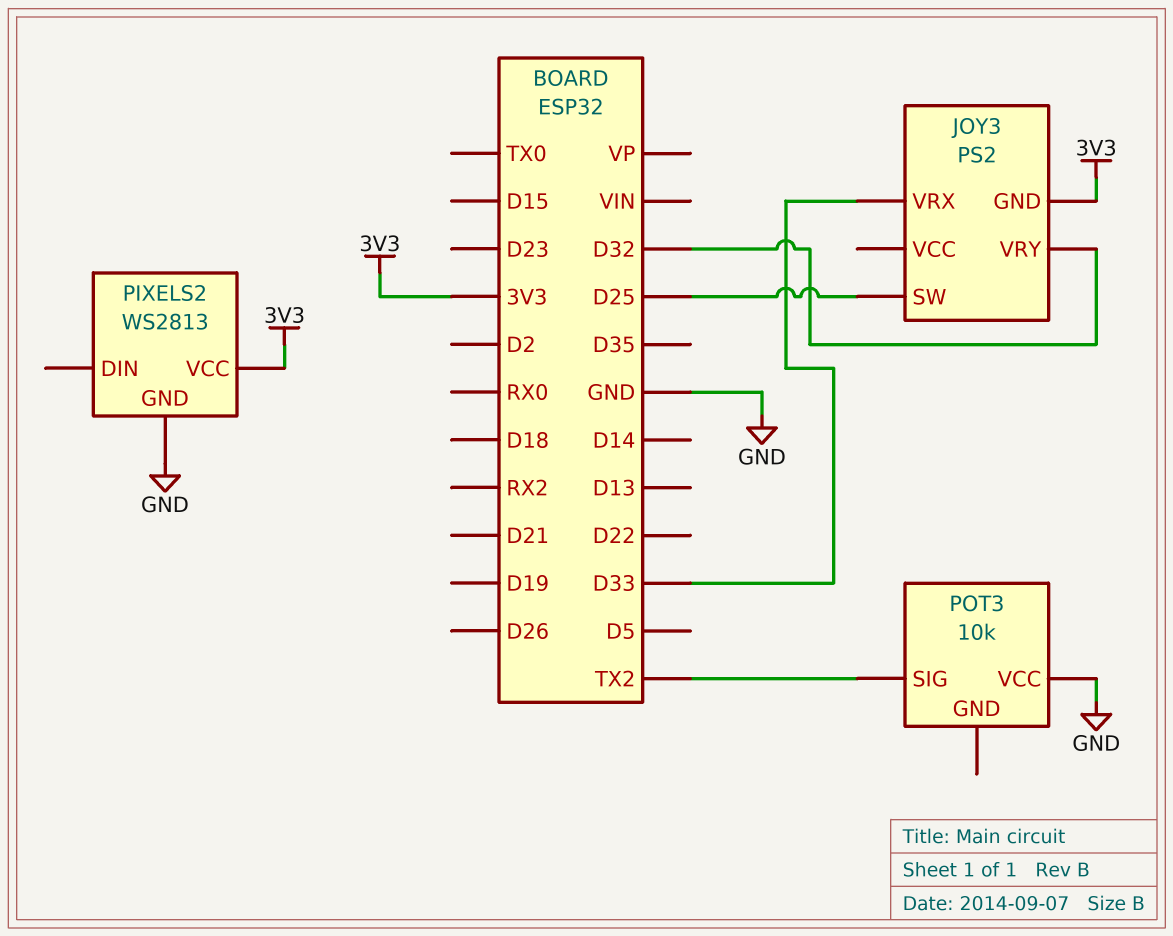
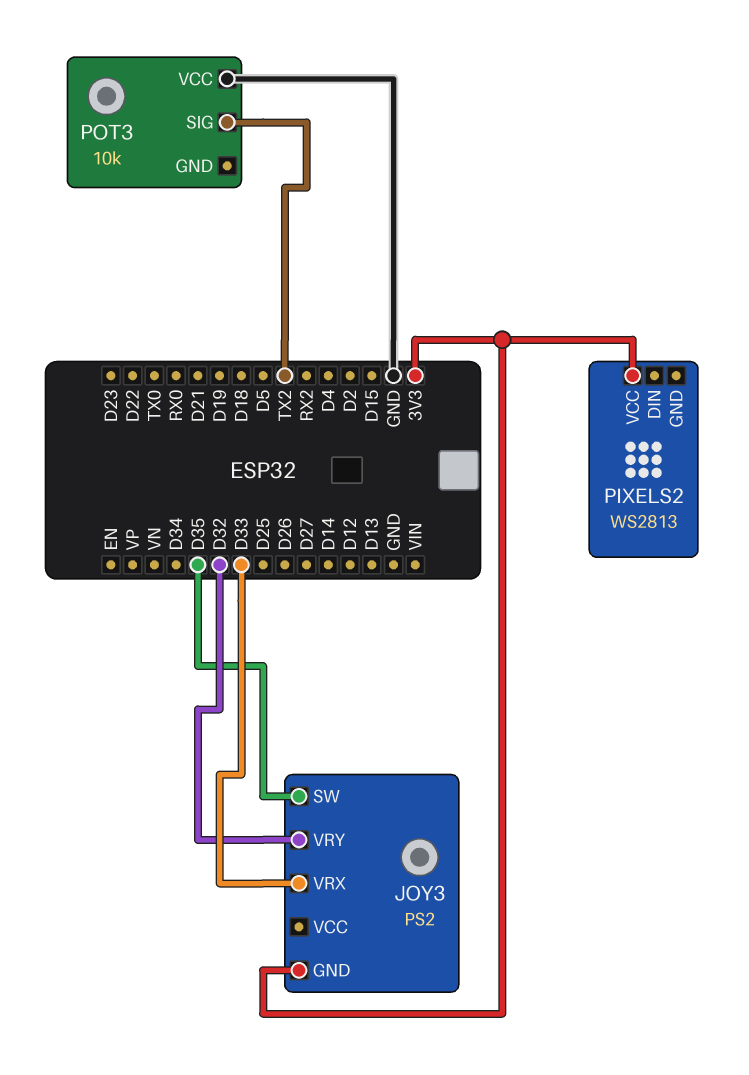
JOY3 pin SW: D25 -> D35
PIXELS2 pin GND: GND -> none

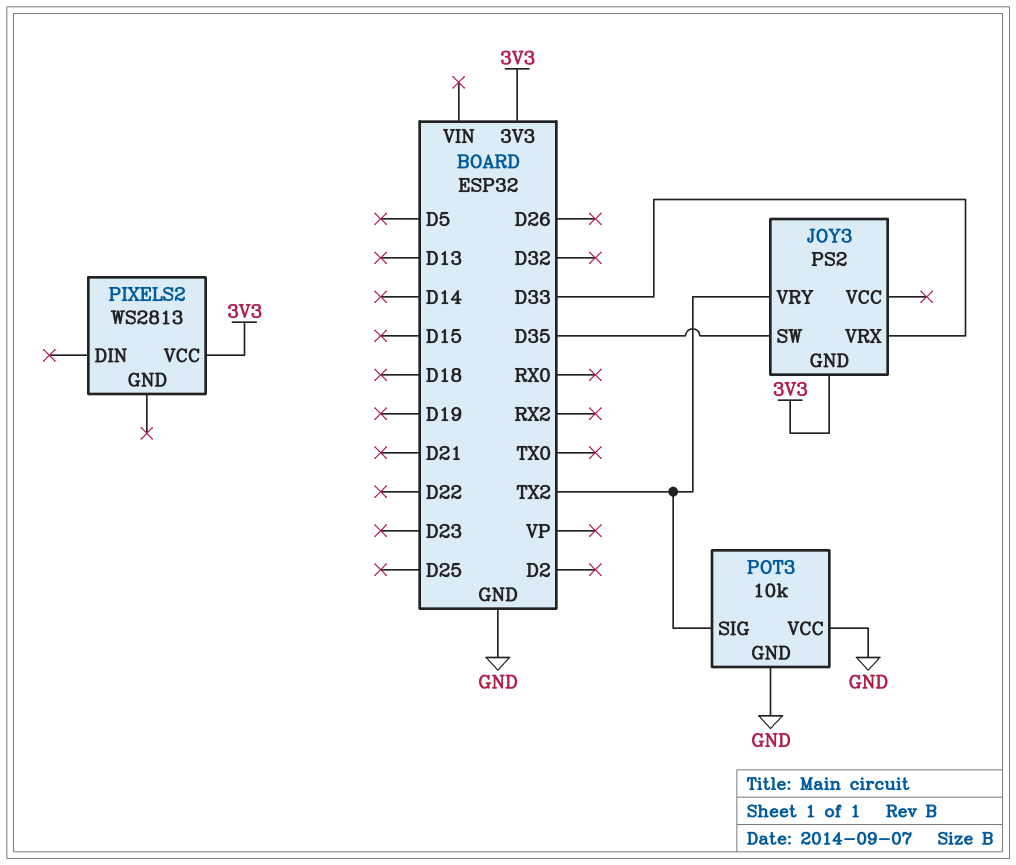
JOY3 pin VRY: D32 -> TX2
POT3 pin GND: none -> GND

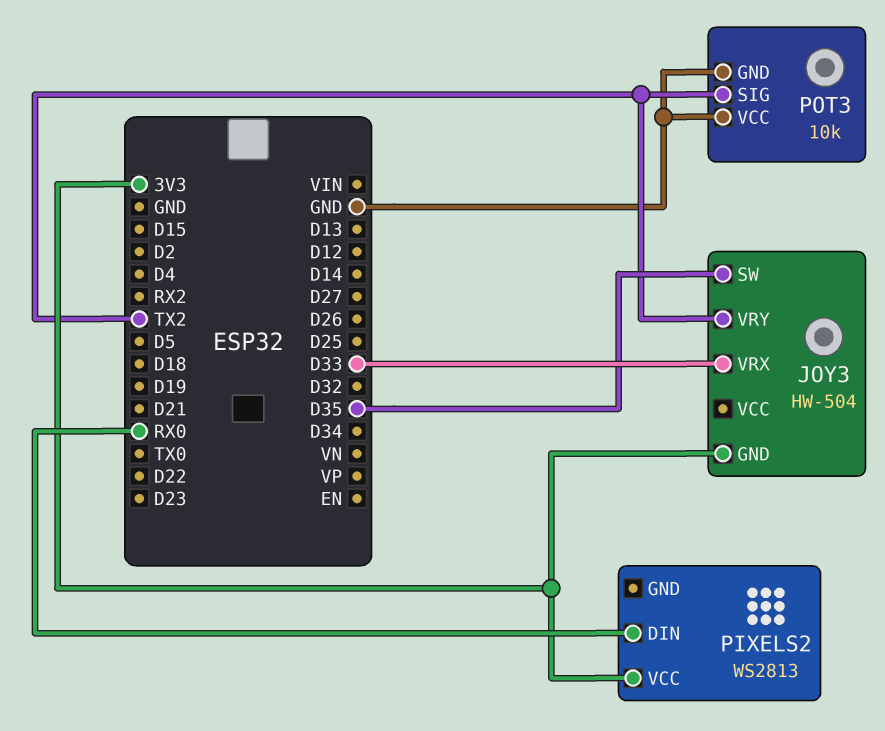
JOY3: PS2 -> HW-504
PIXELS2 pin DIN: none -> RX0

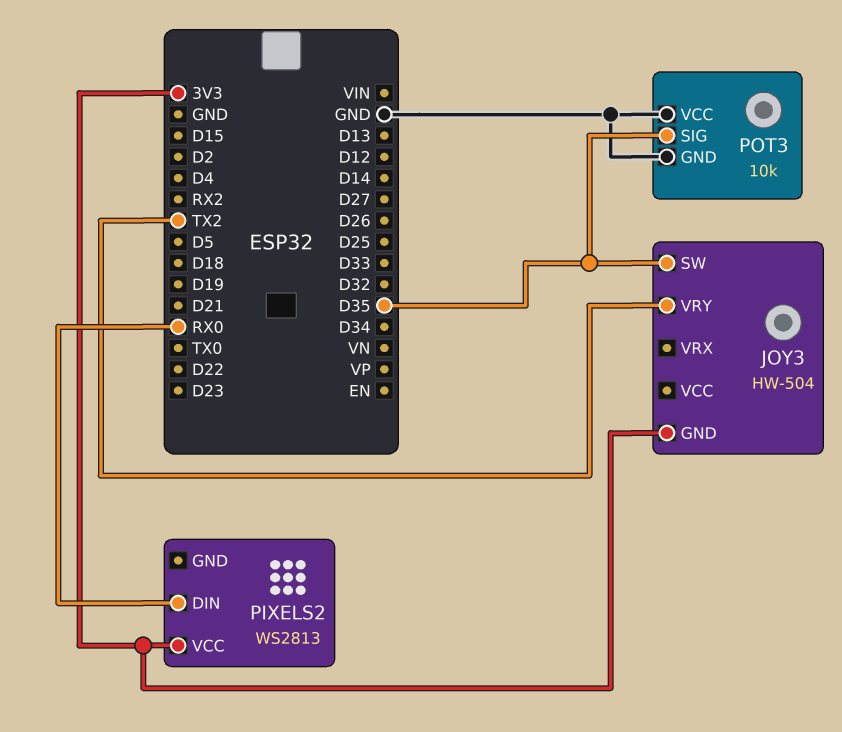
JOY3 pin VRX: D33 -> none
POT3 pin SIG: TX2 -> D35

